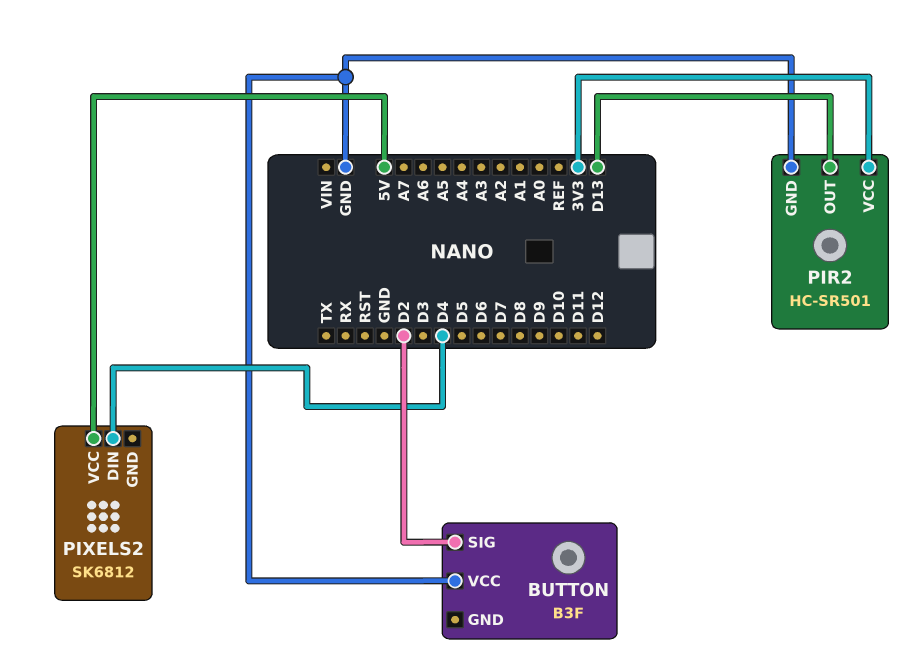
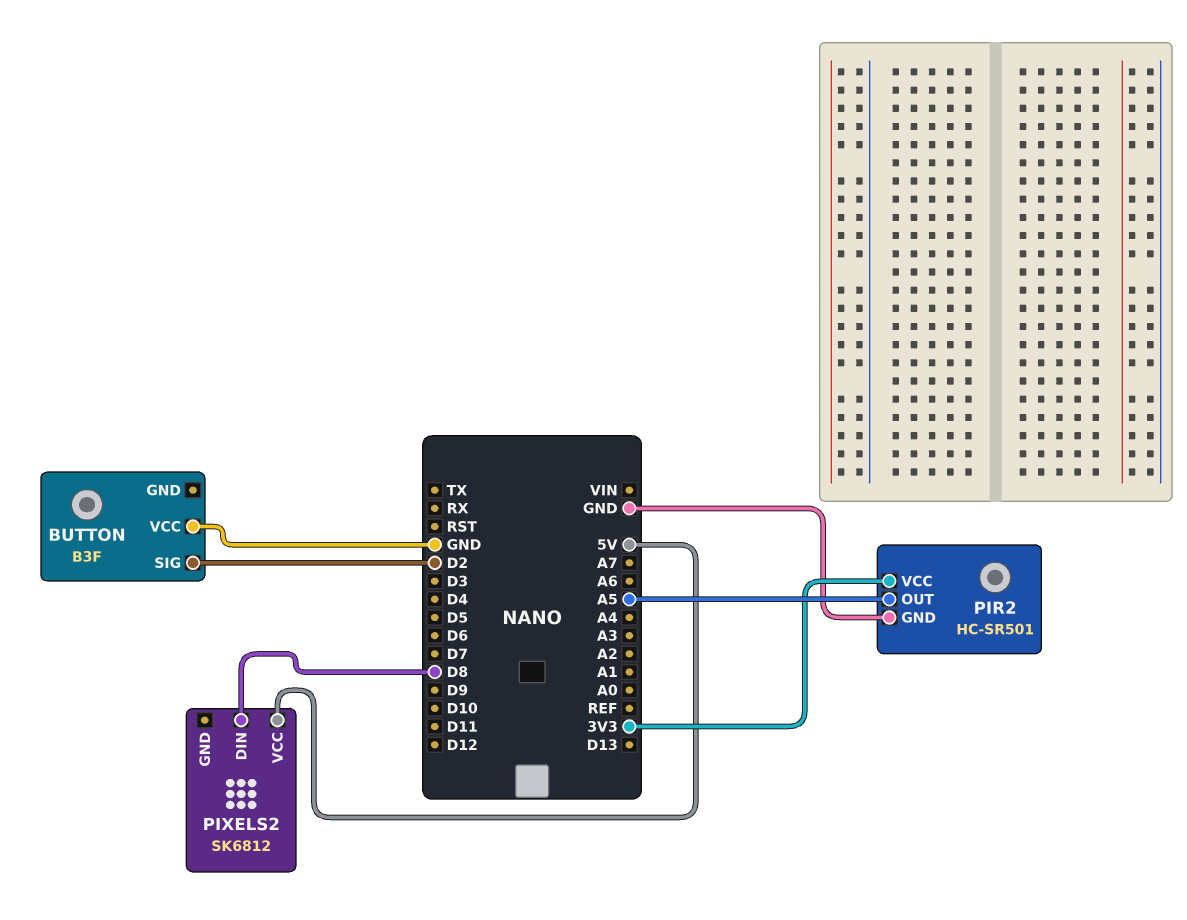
PIR2 pin OUT: D13 -> A5
PIXELS2 pin DIN: D4 -> D8

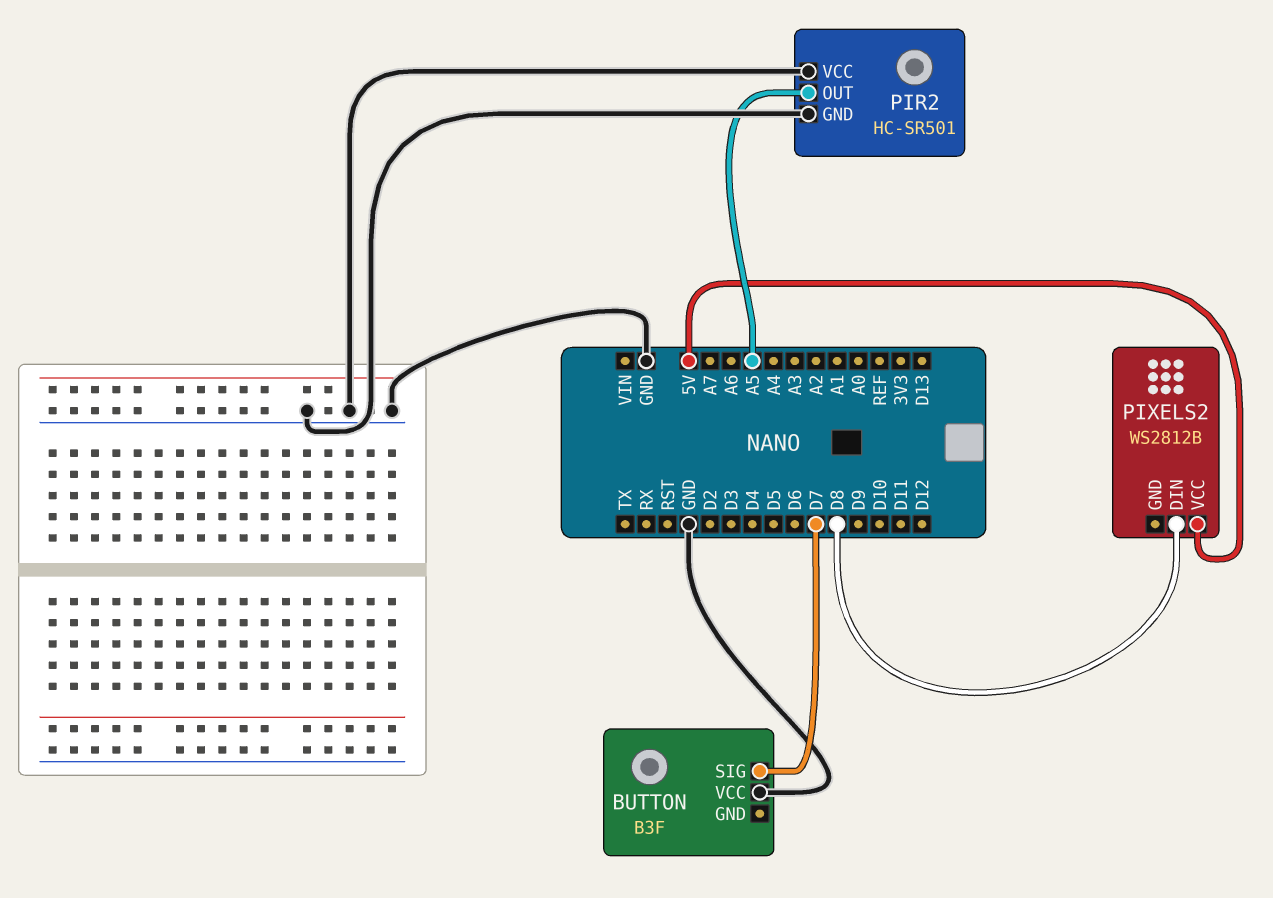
BUTTON pin SIG: D2 -> D7
PIR2 pin VCC: 3V3 -> GND
PIXELS2: SK6812 -> WS2812B

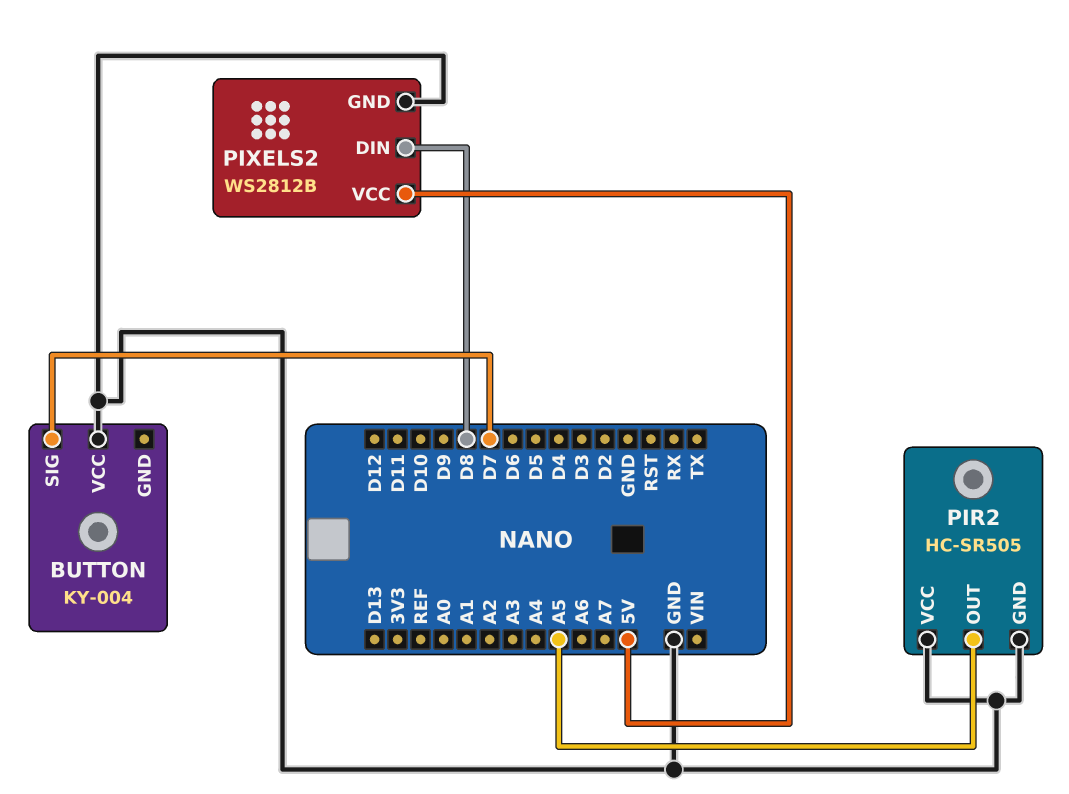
BUTTON: B3F -> KY-004
PIR2: HC-SR501 -> HC-SR505
PIXELS2 pin GND: none -> GND

